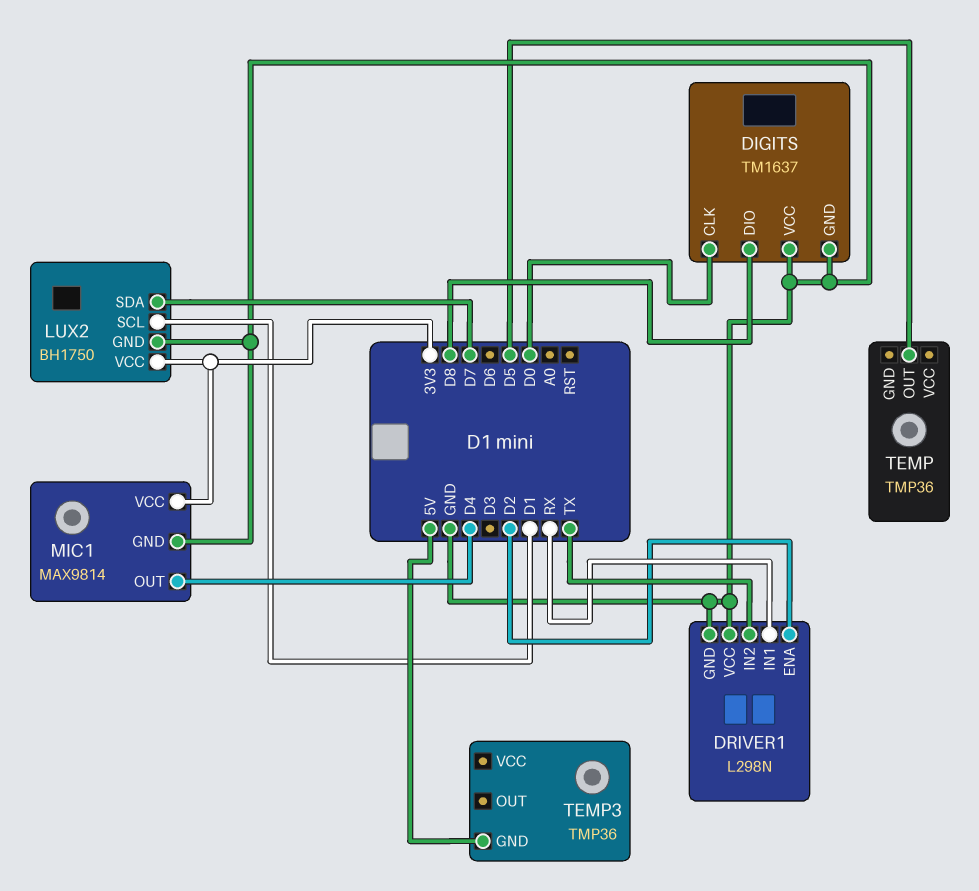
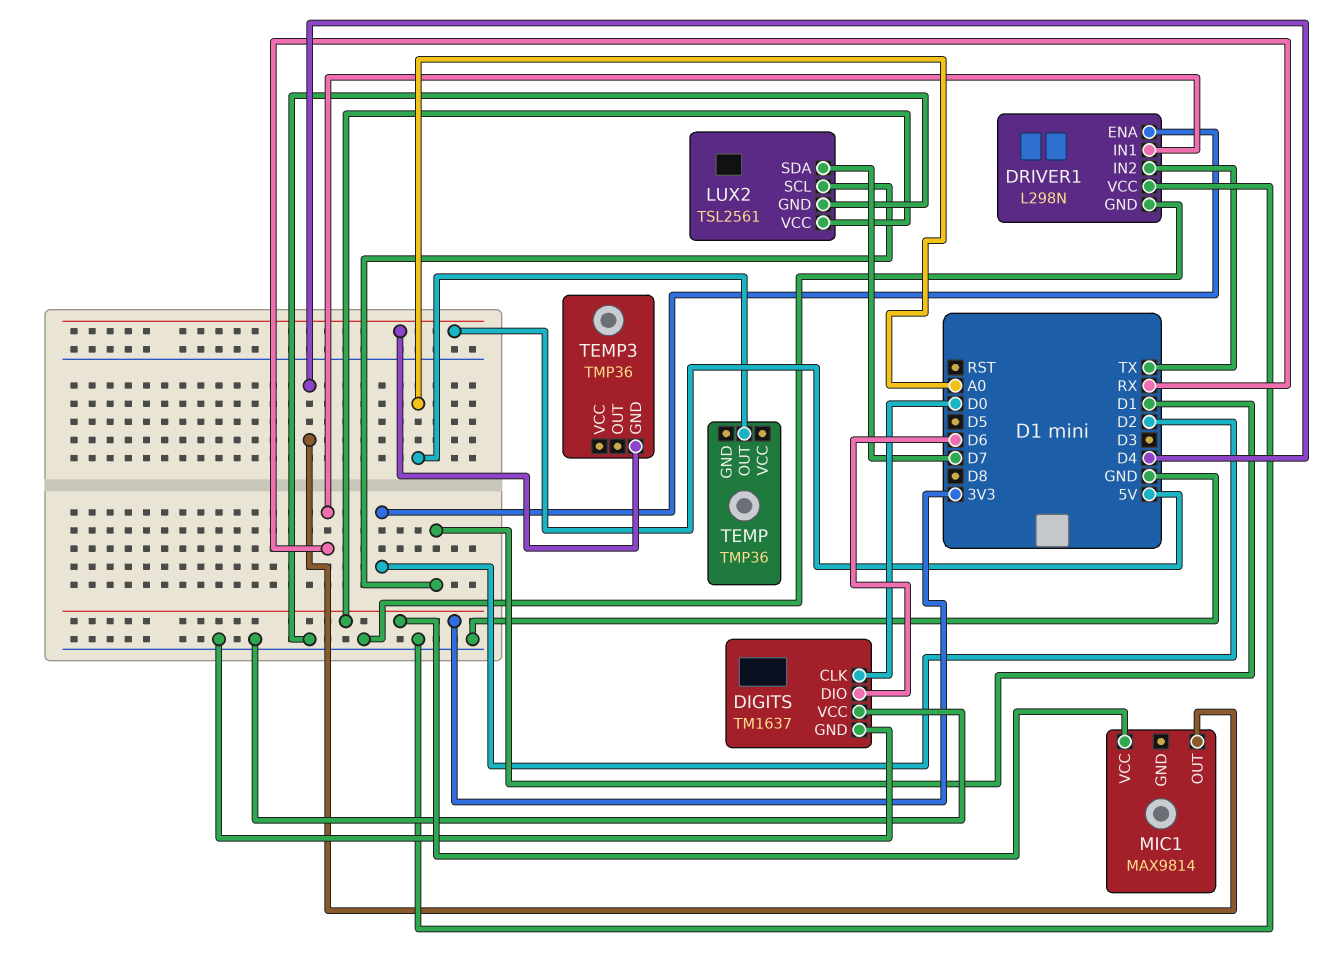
DIGITS pin DIO: D8 -> D6
LUX2: BH1750 -> TSL2561
MIC1 pin GND: GND -> none
TEMP pin OUT: D5 -> A0

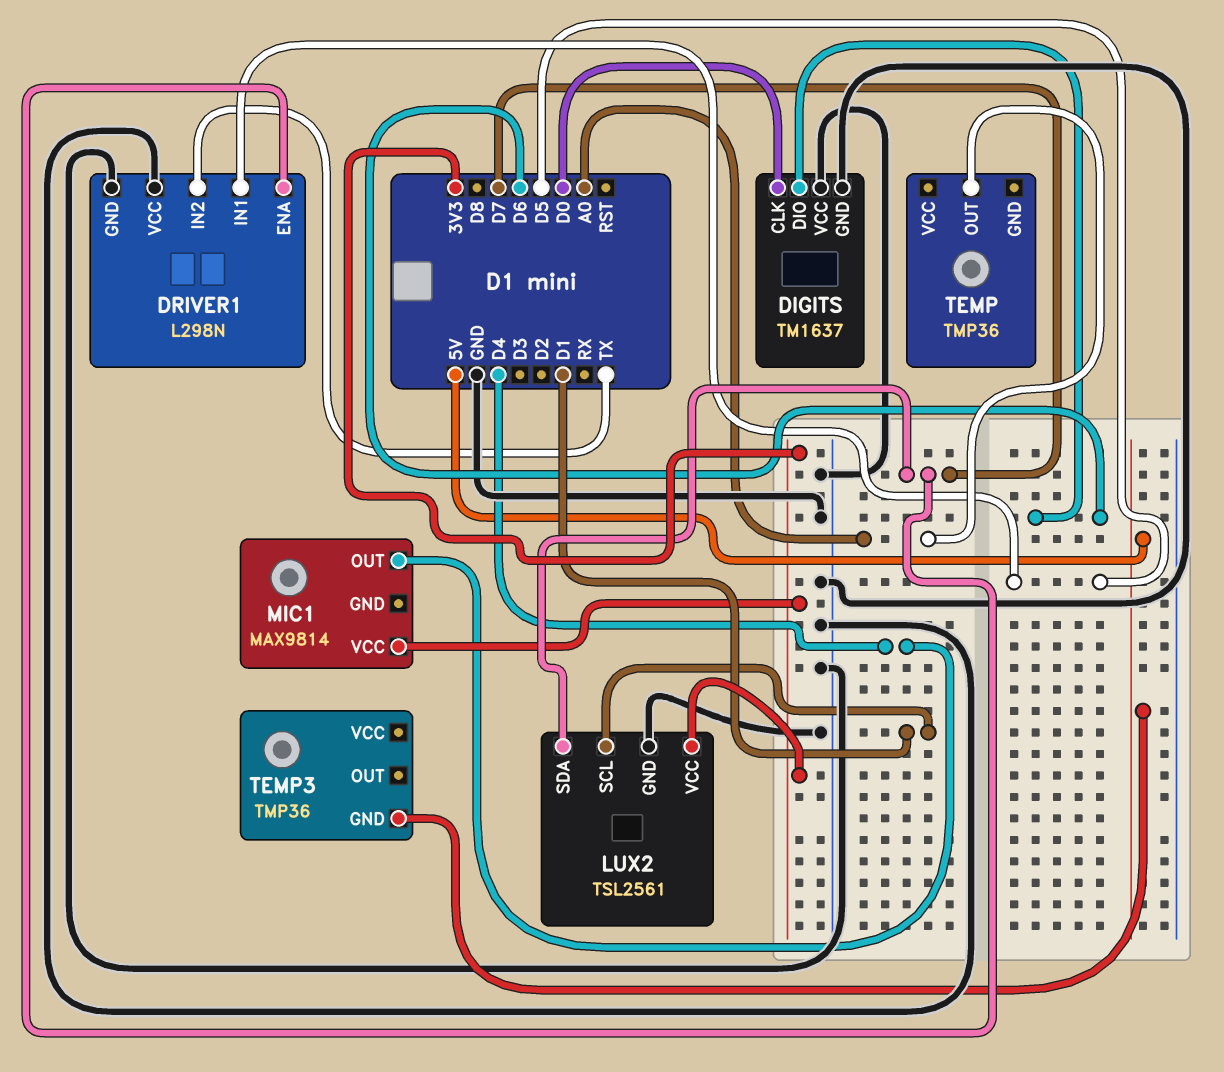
DRIVER1 pin ENA: D2 -> D7
DRIVER1 pin IN1: RX -> D5

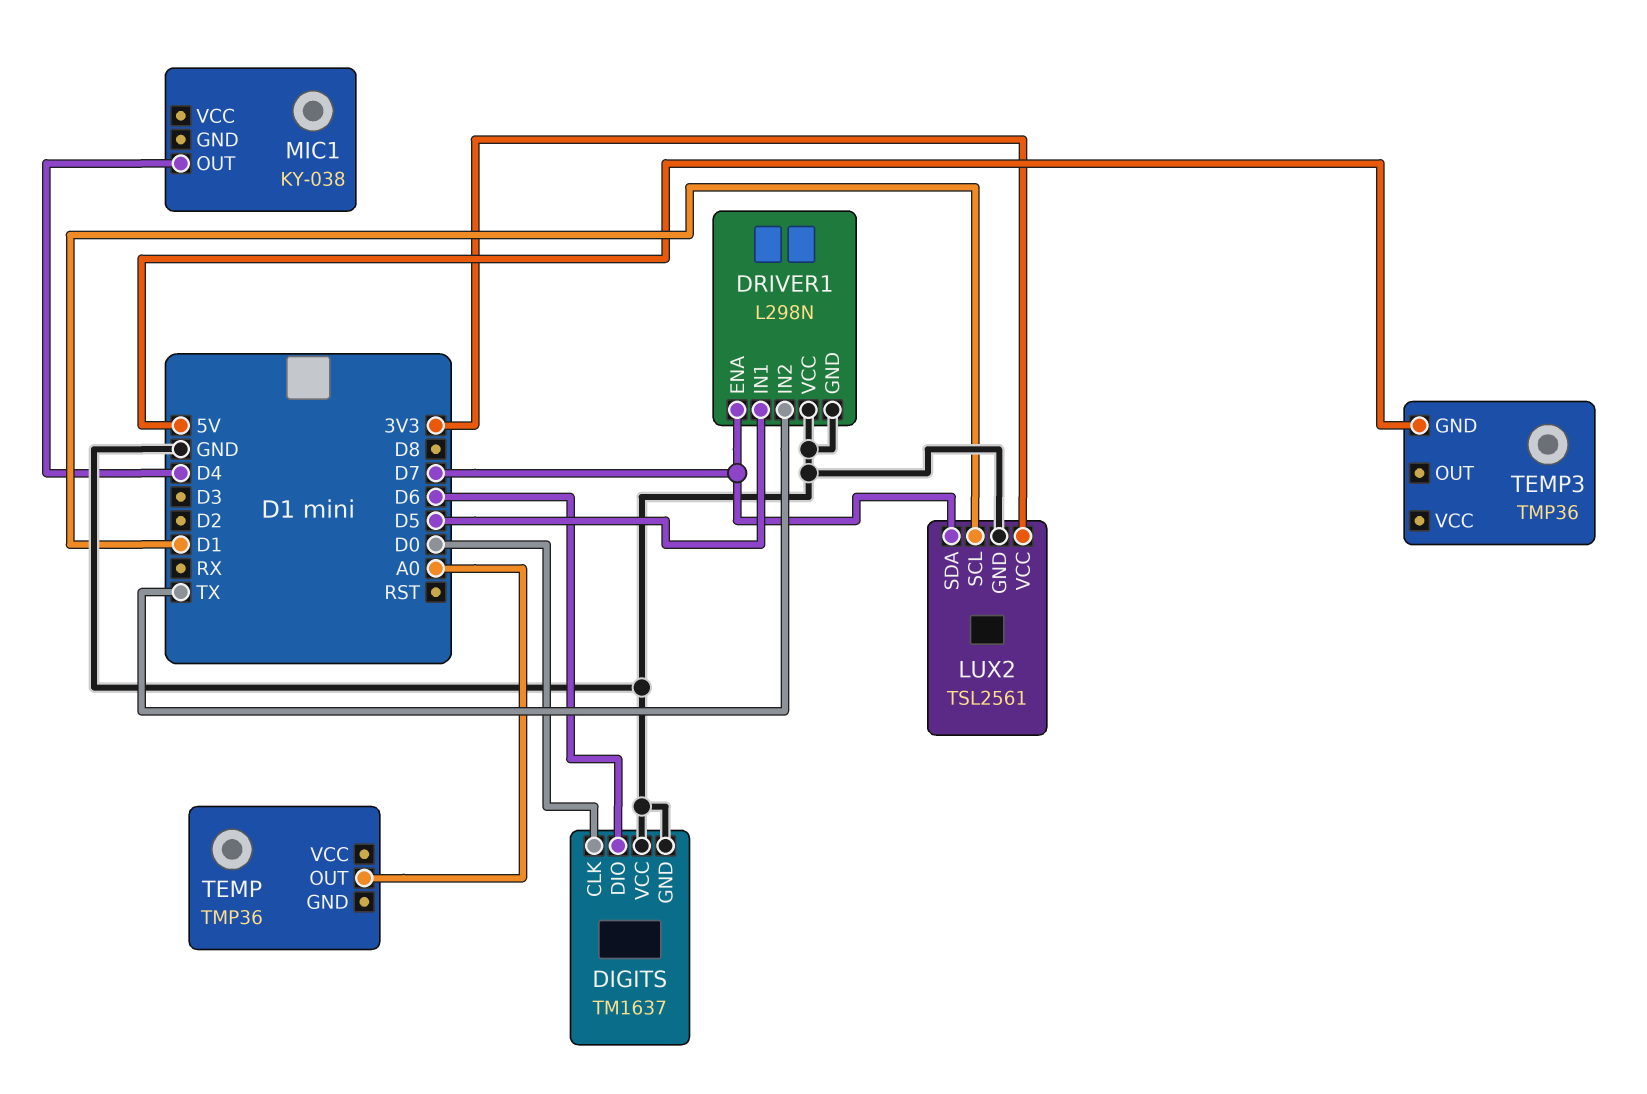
MIC1: MAX9814 -> KY-038
MIC1 pin VCC: 3V3 -> none

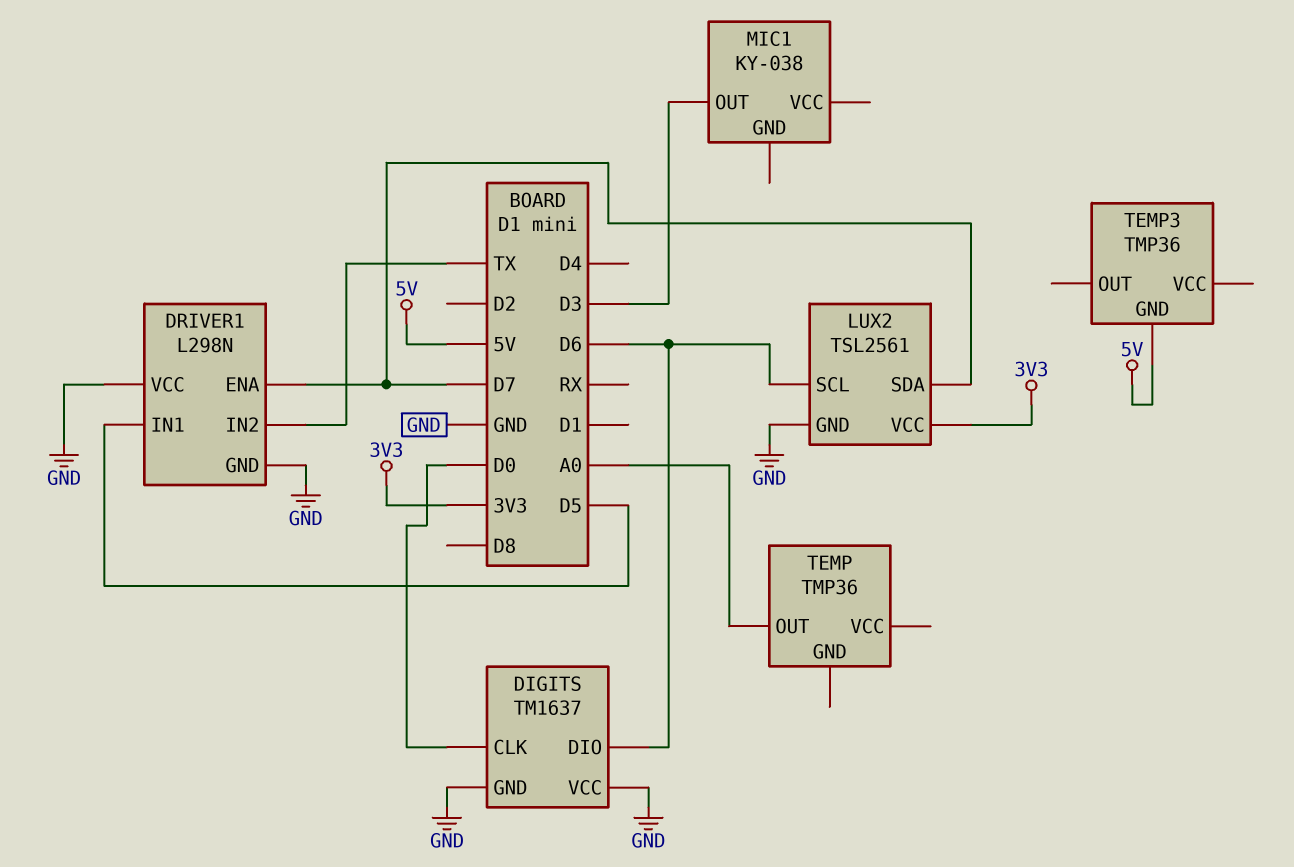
LUX2 pin SCL: D1 -> D6
MIC1 pin OUT: D4 -> D3

